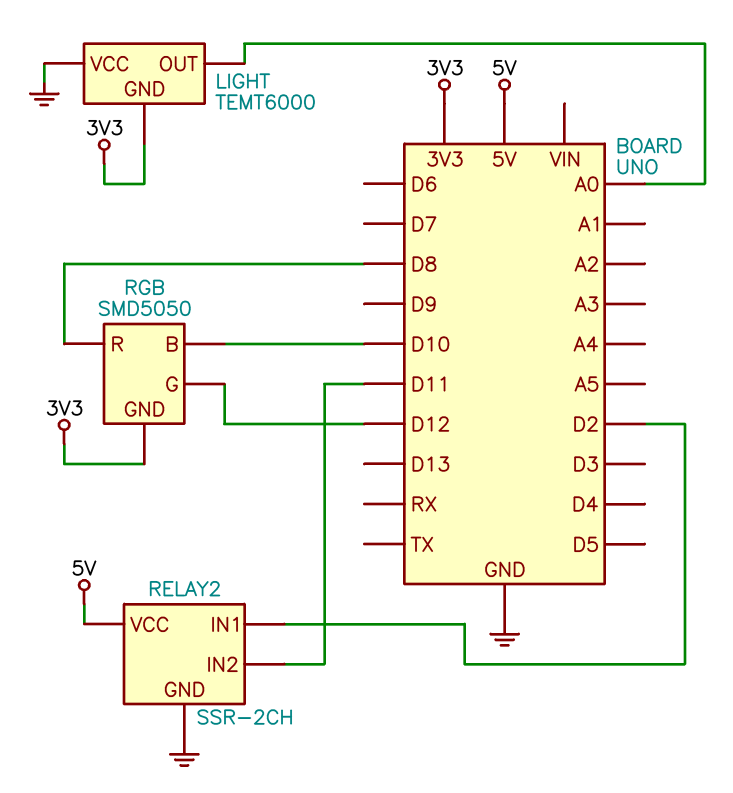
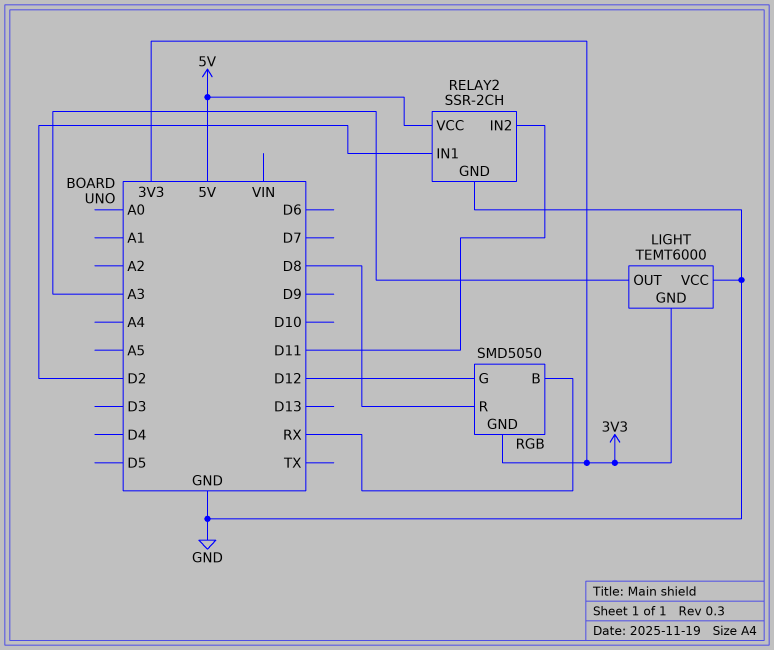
LIGHT pin OUT: A0 -> A3
RGB pin B: D10 -> RX

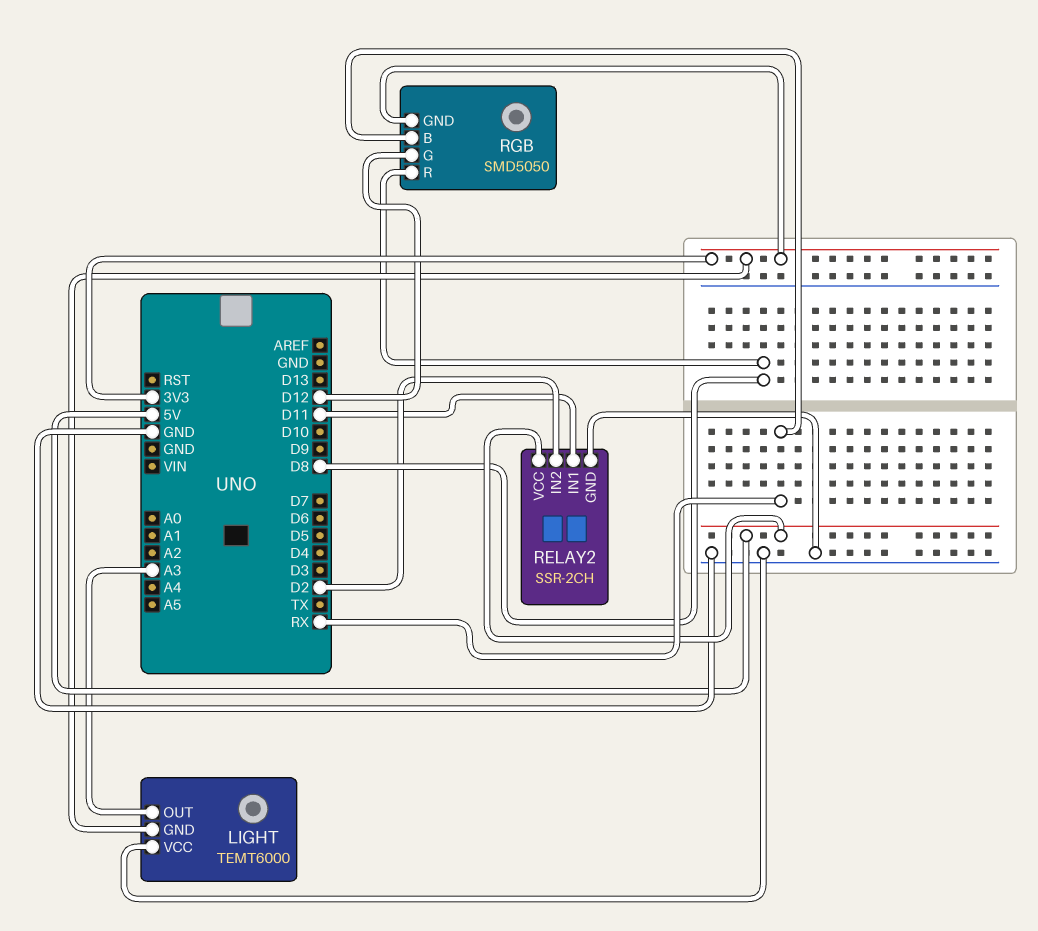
RELAY2 pin IN1: D2 -> D11
RELAY2 pin IN2: D11 -> D2

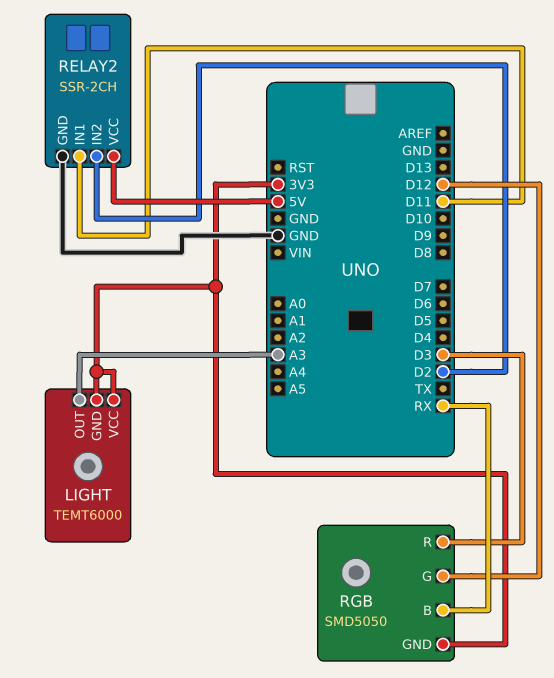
LIGHT pin VCC: GND -> 3V3
RGB pin R: D8 -> D3

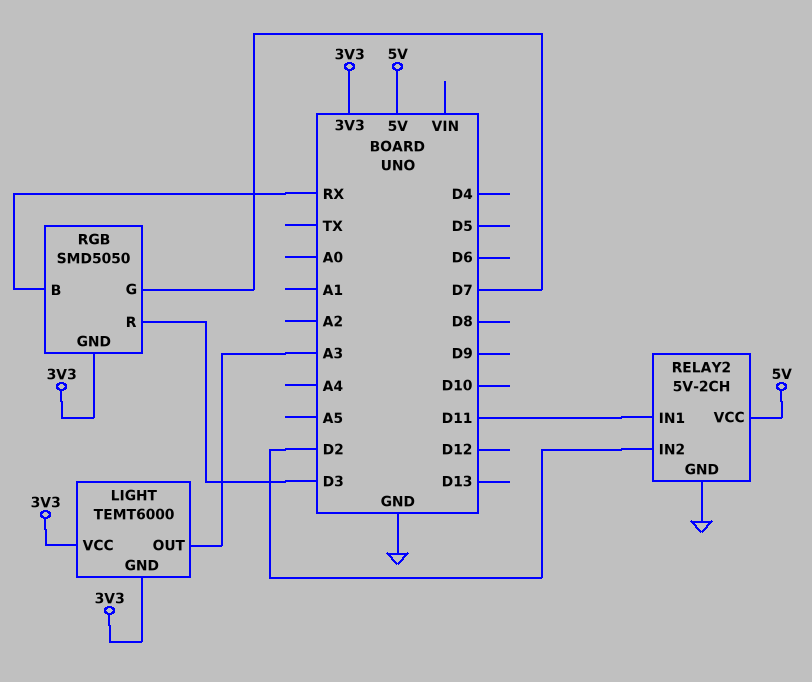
RELAY2: SSR-2CH -> 5V-2CH
RGB pin G: D12 -> D7

